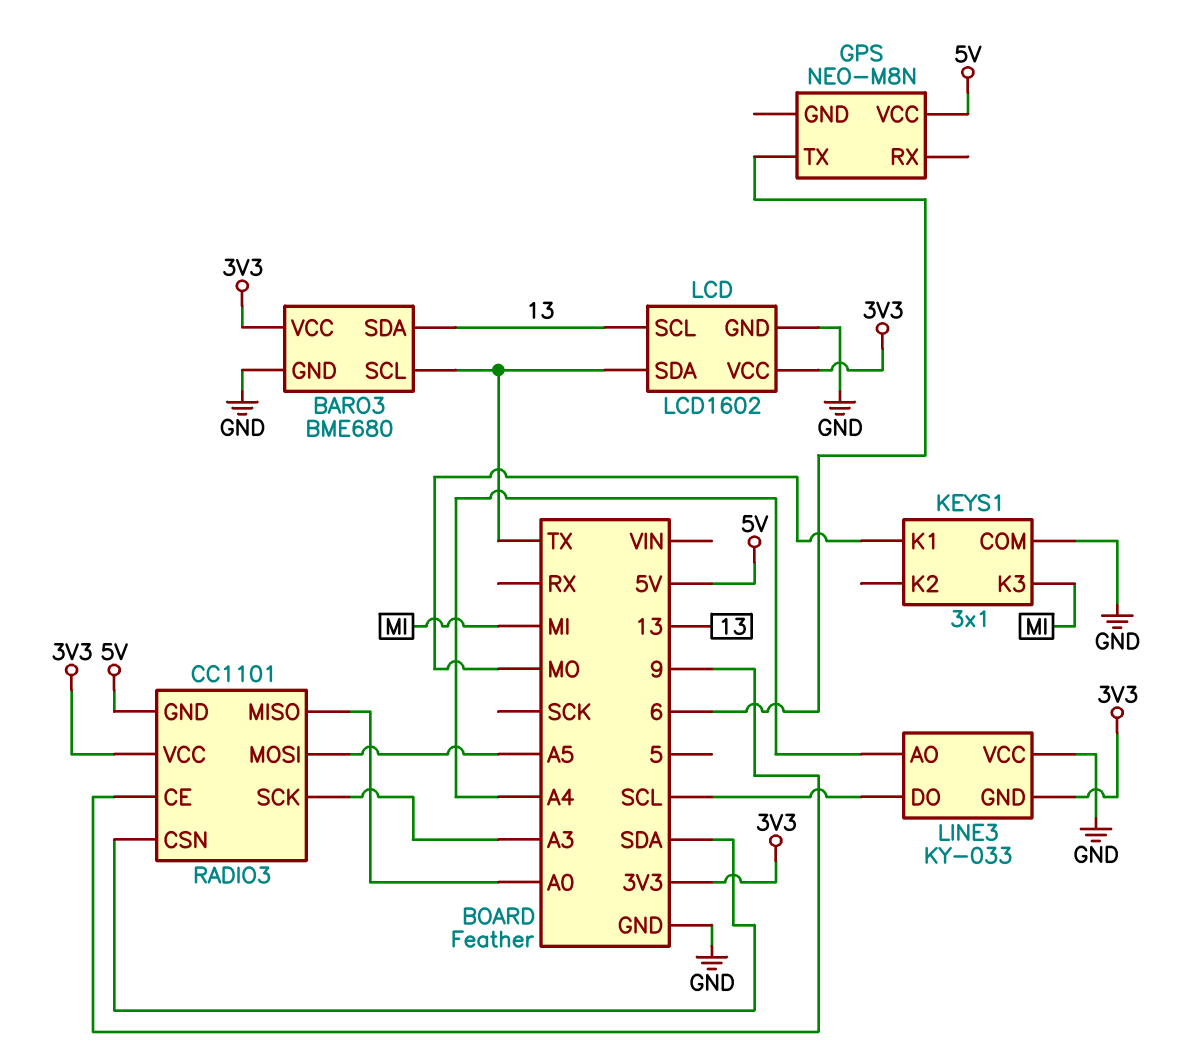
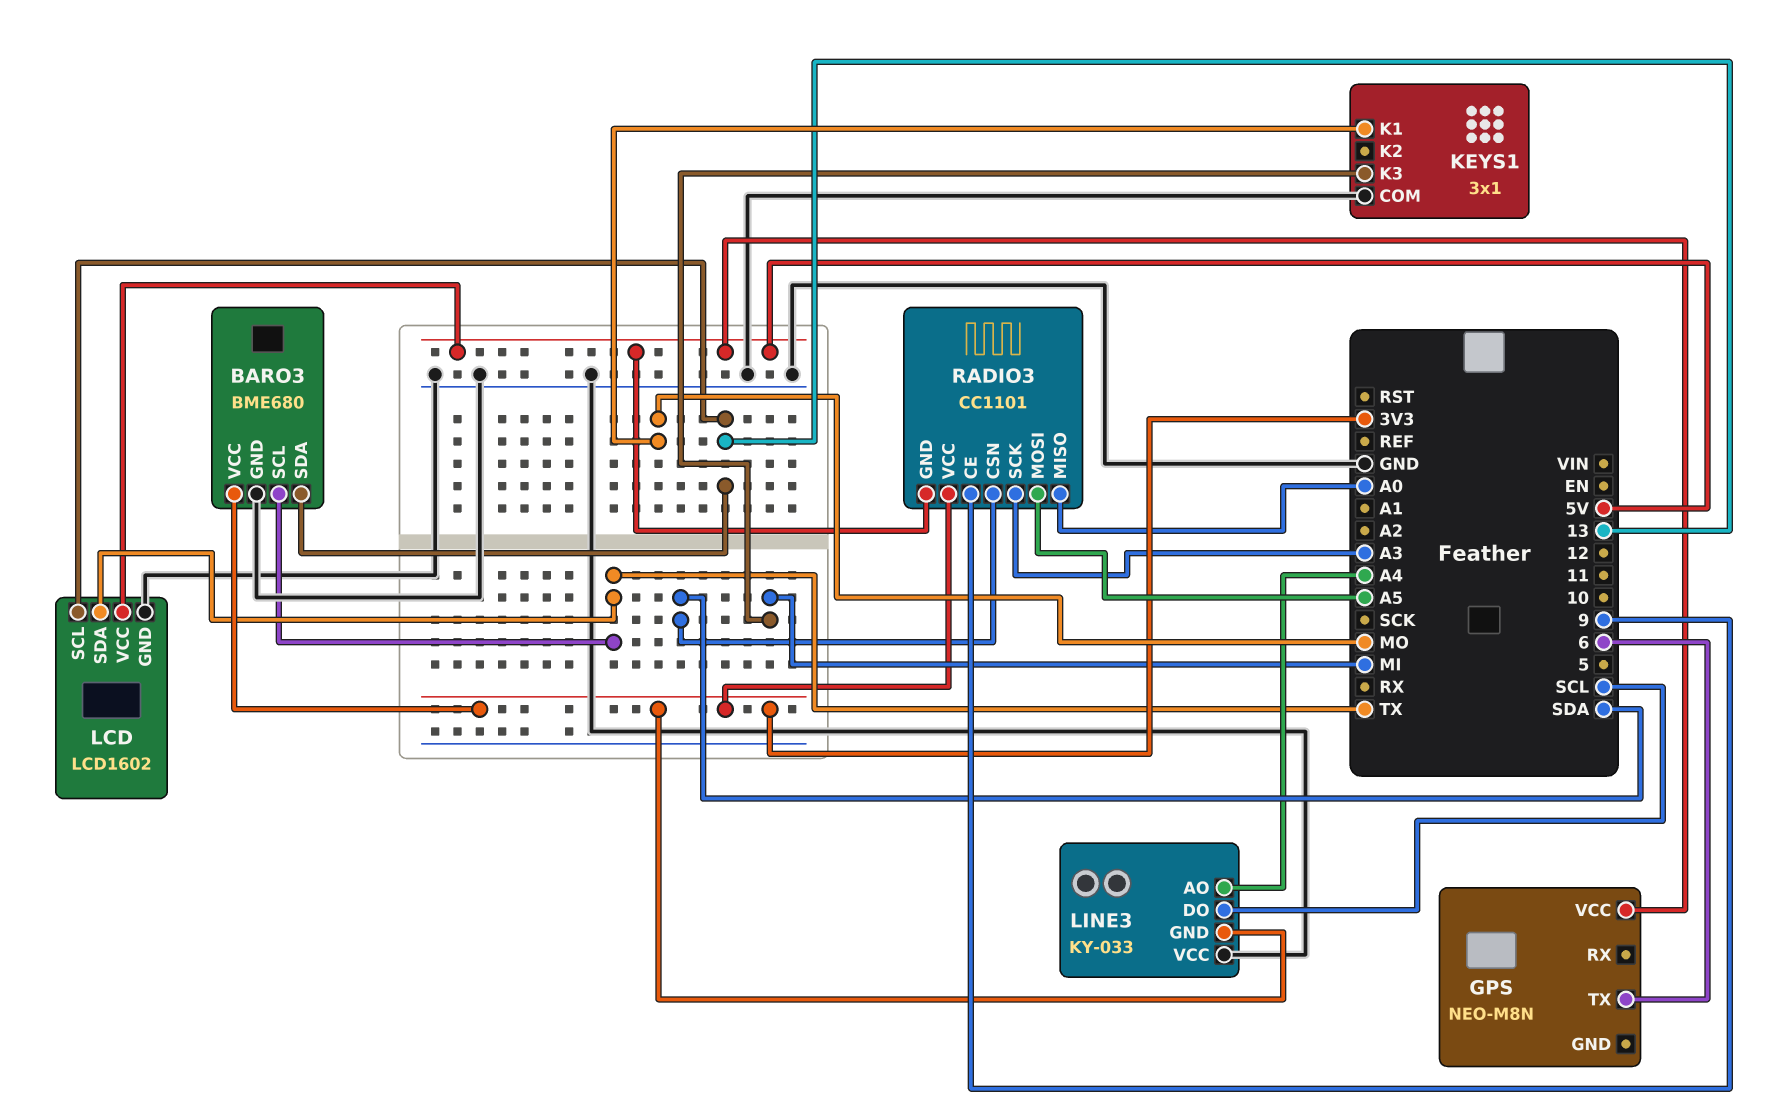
LCD pin VCC: 3V3 -> 5V

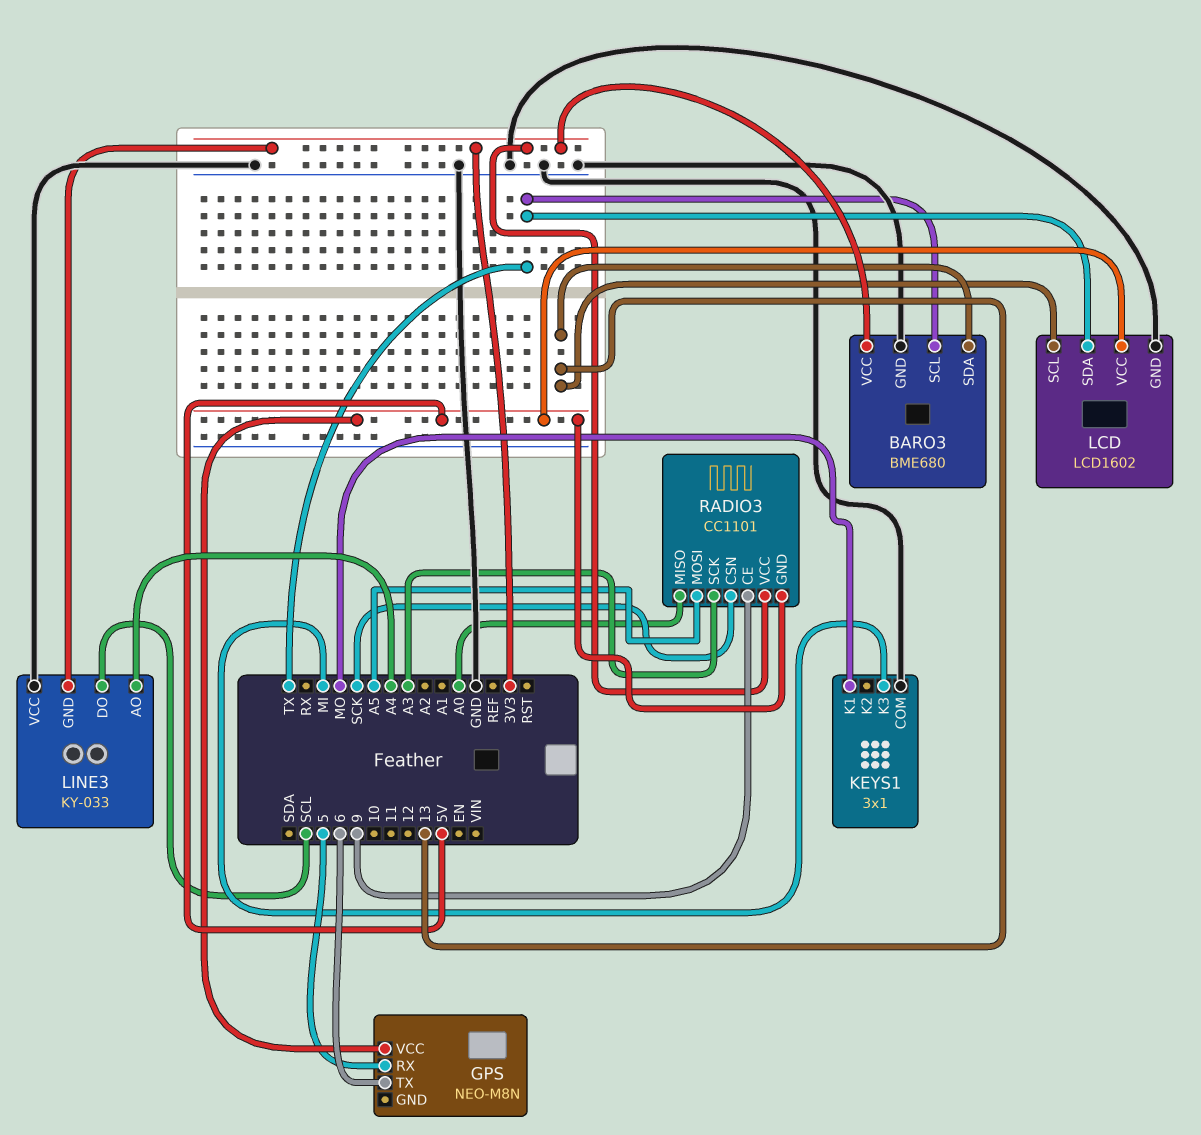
GPS pin RX: none -> 5
RADIO3 pin CSN: SDA -> SCK

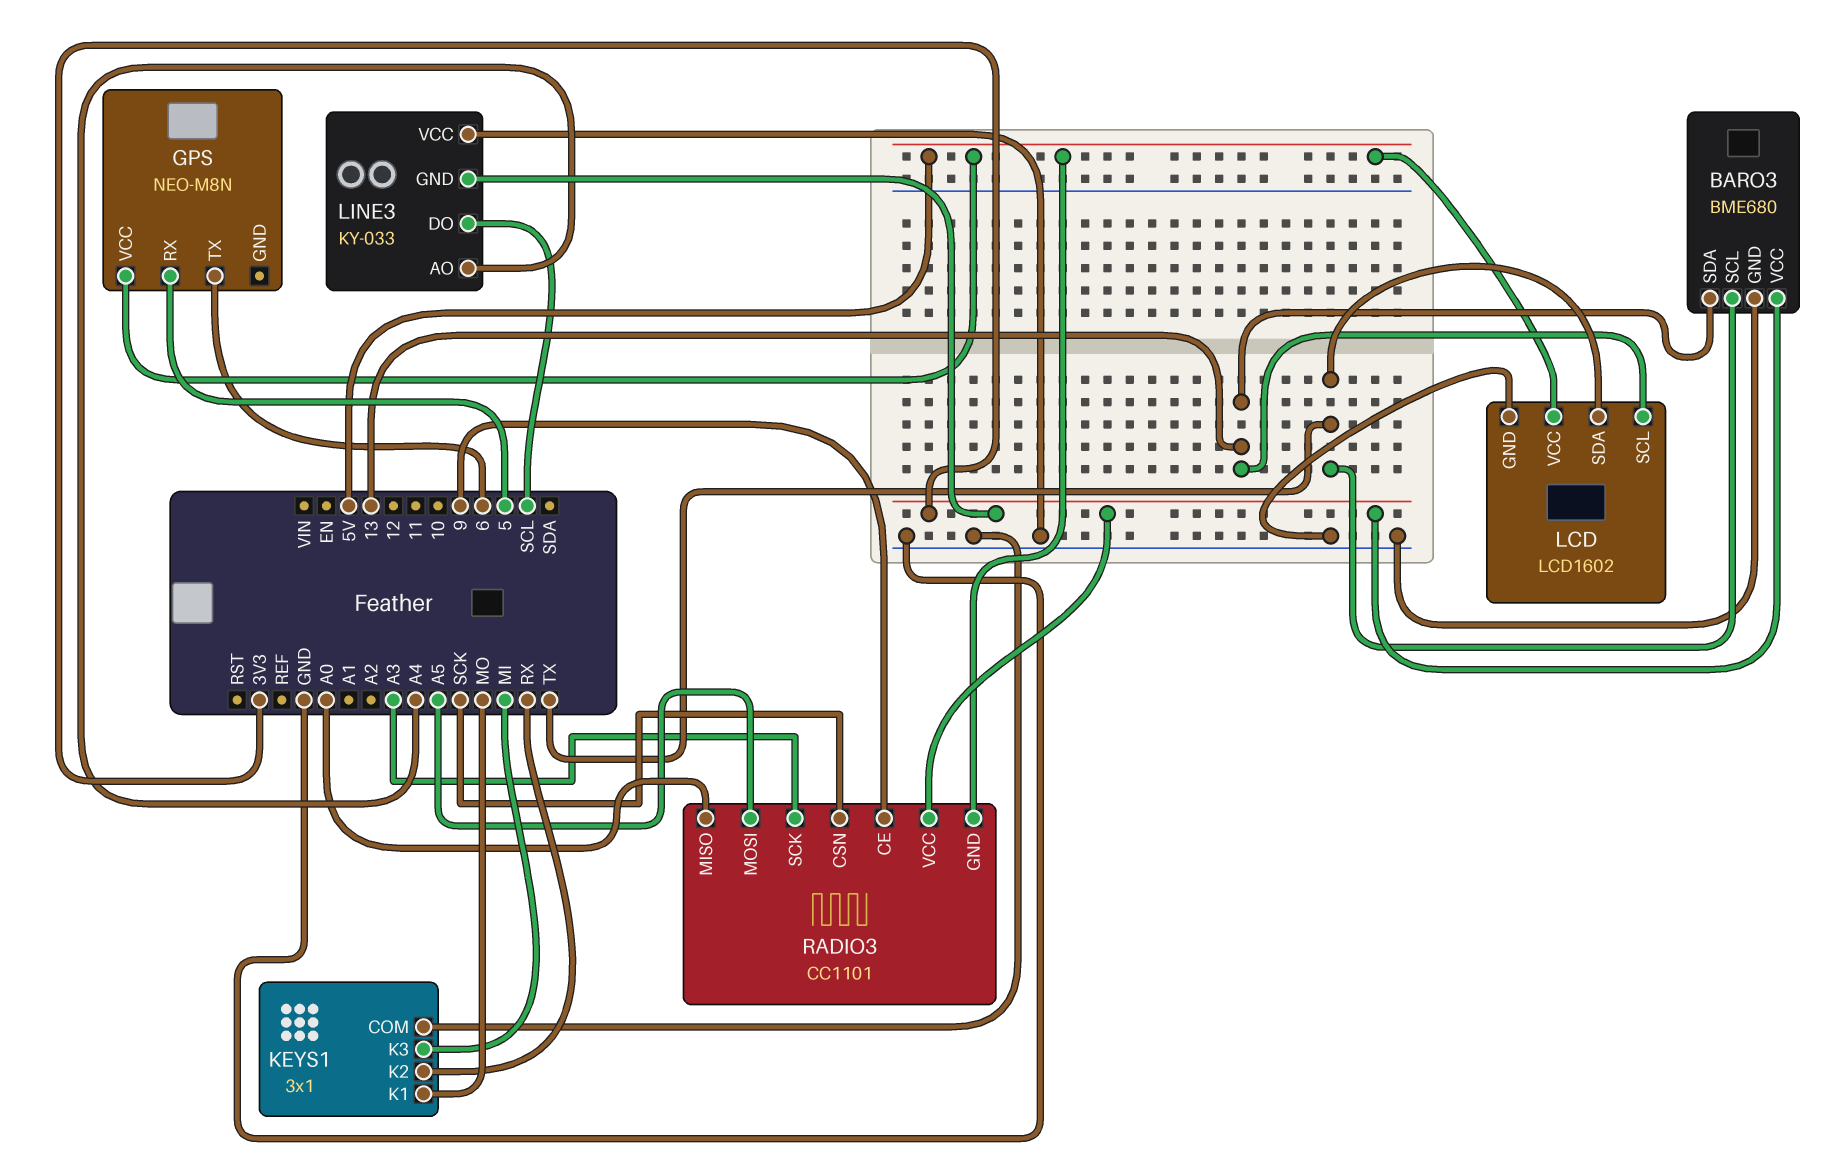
KEYS1 pin K2: none -> RX

